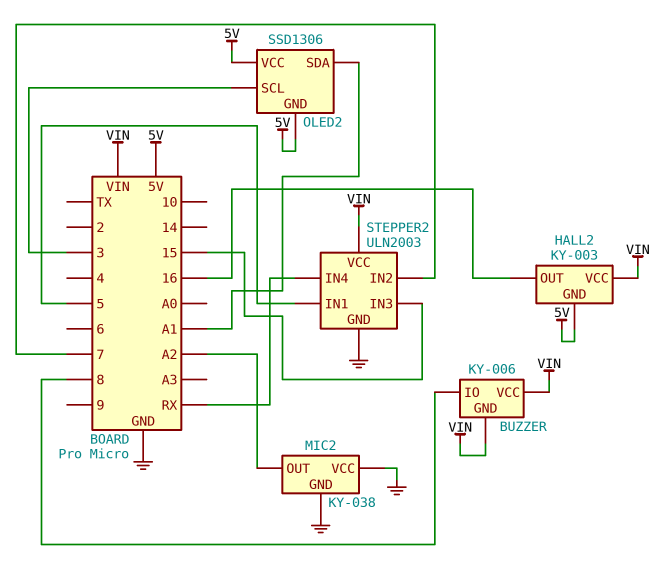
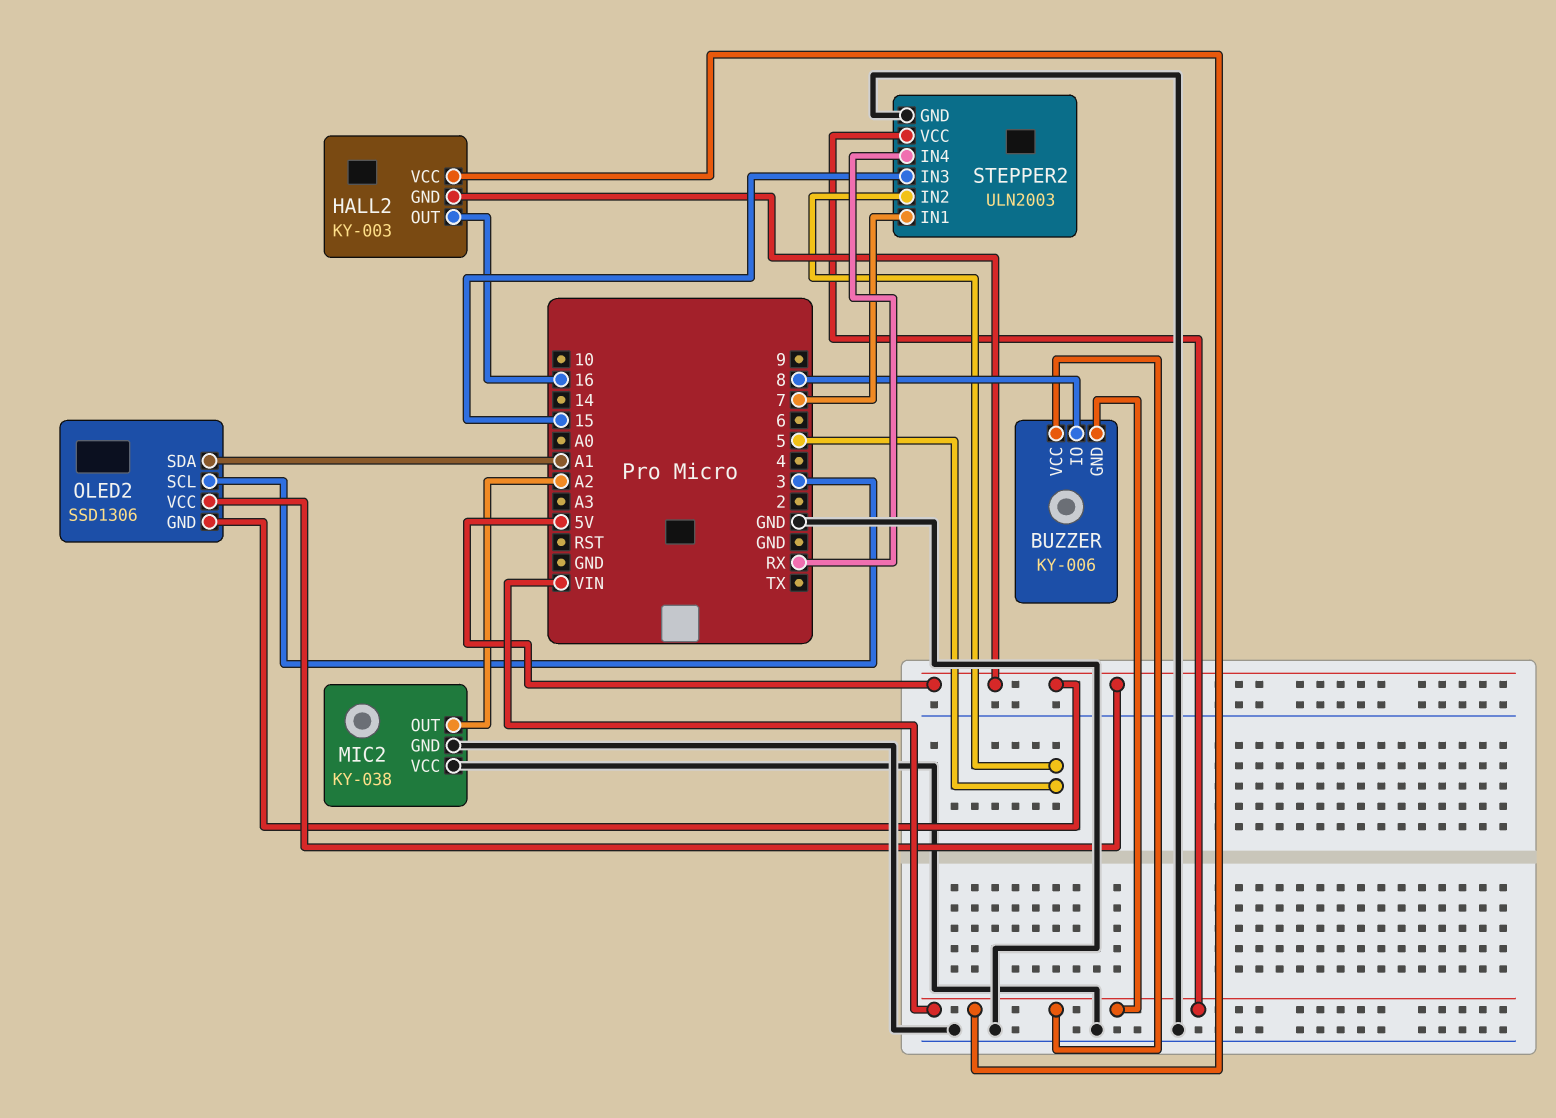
STEPPER2 pin IN1: 5 -> 7
STEPPER2 pin IN2: 7 -> 5

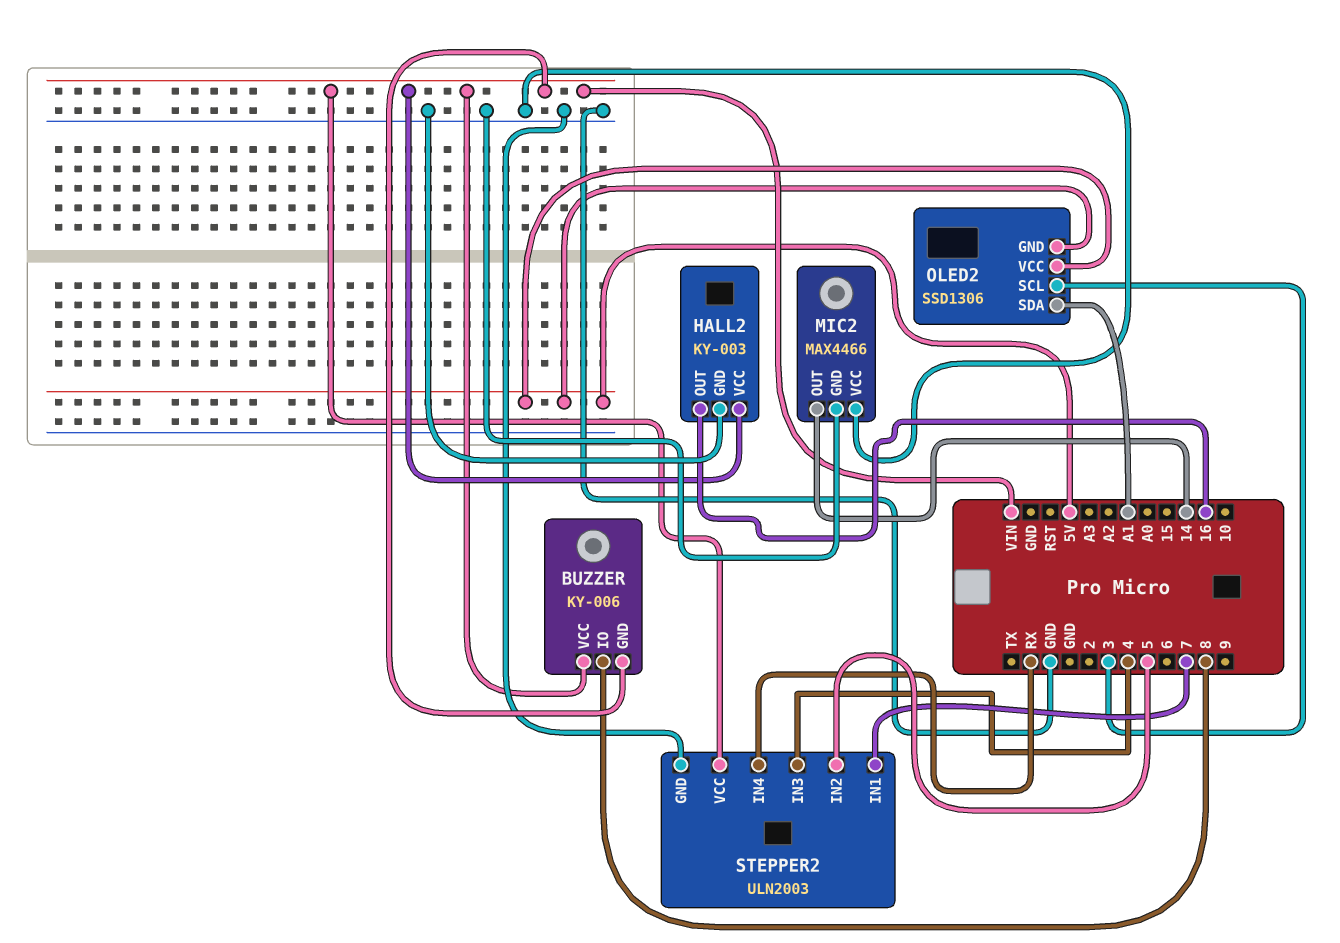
HALL2 pin GND: 5V -> GND
MIC2: KY-038 -> MAX4466
MIC2 pin OUT: A2 -> 14
STEPPER2 pin IN3: 15 -> 4

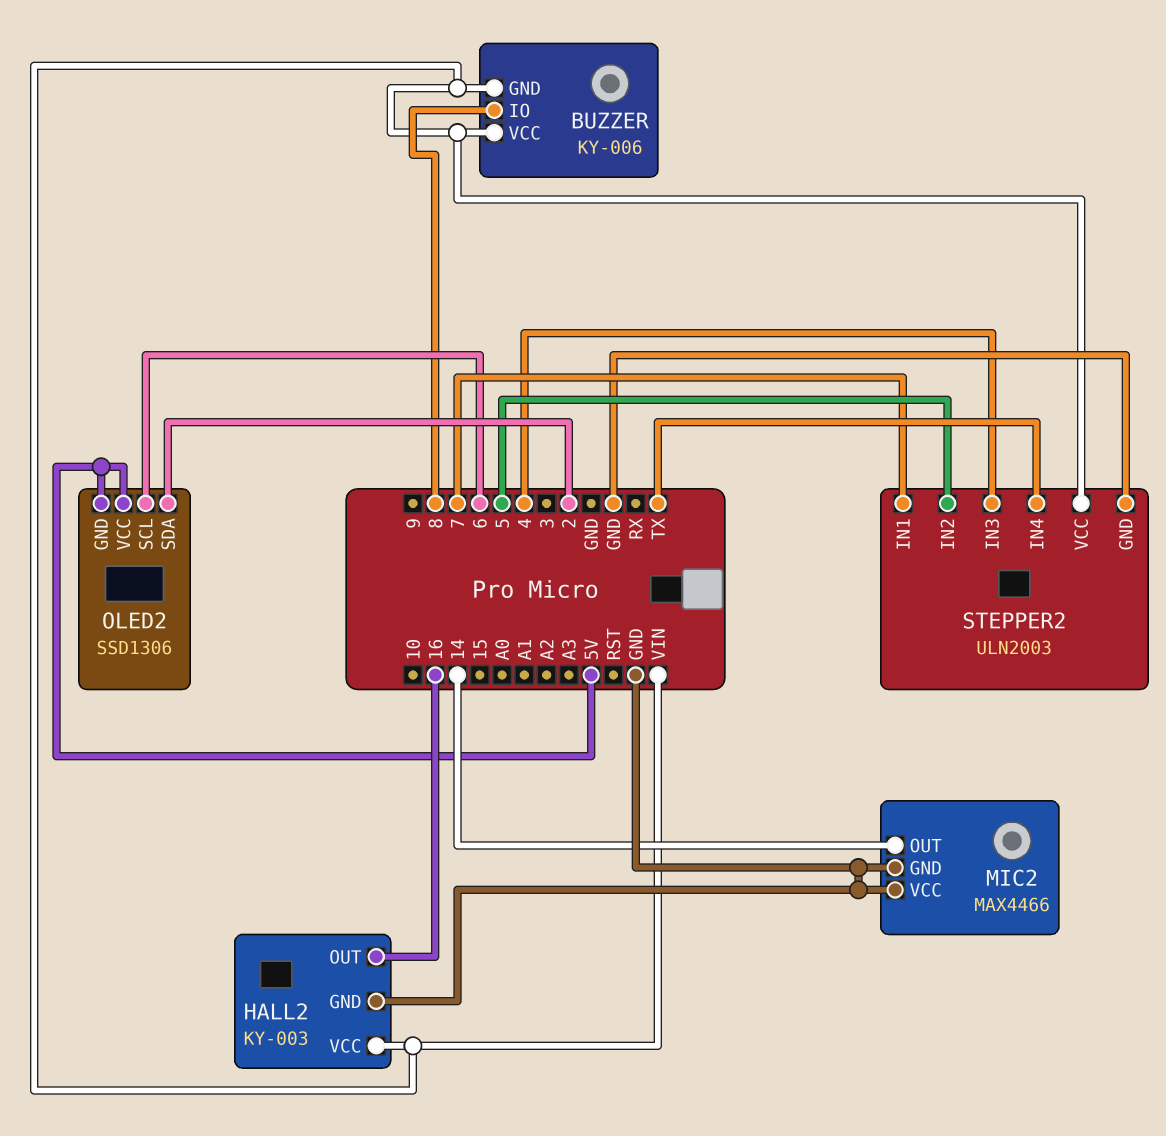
OLED2 pin SCL: 3 -> 6
OLED2 pin SDA: A1 -> 2
STEPPER2 pin IN4: RX -> TX

